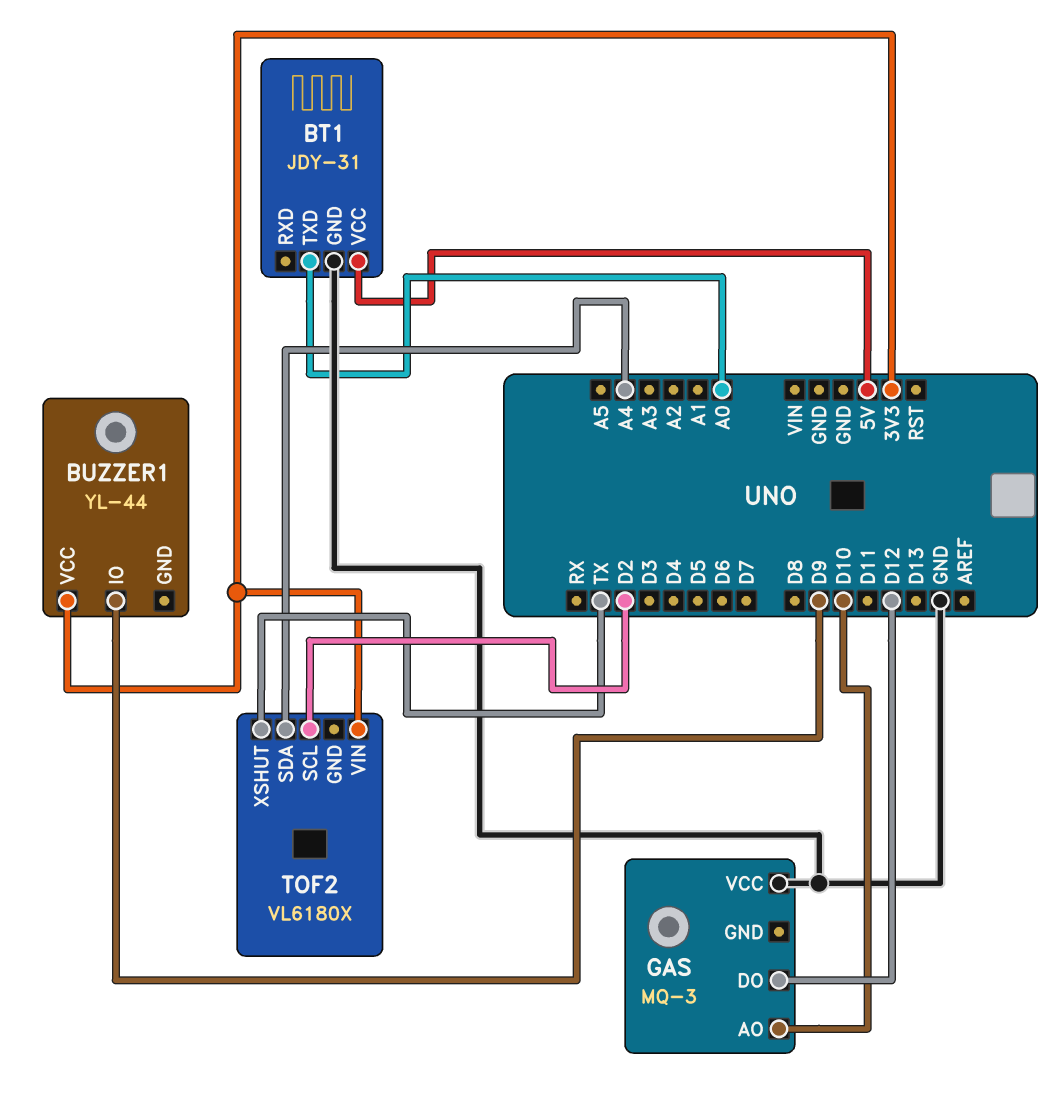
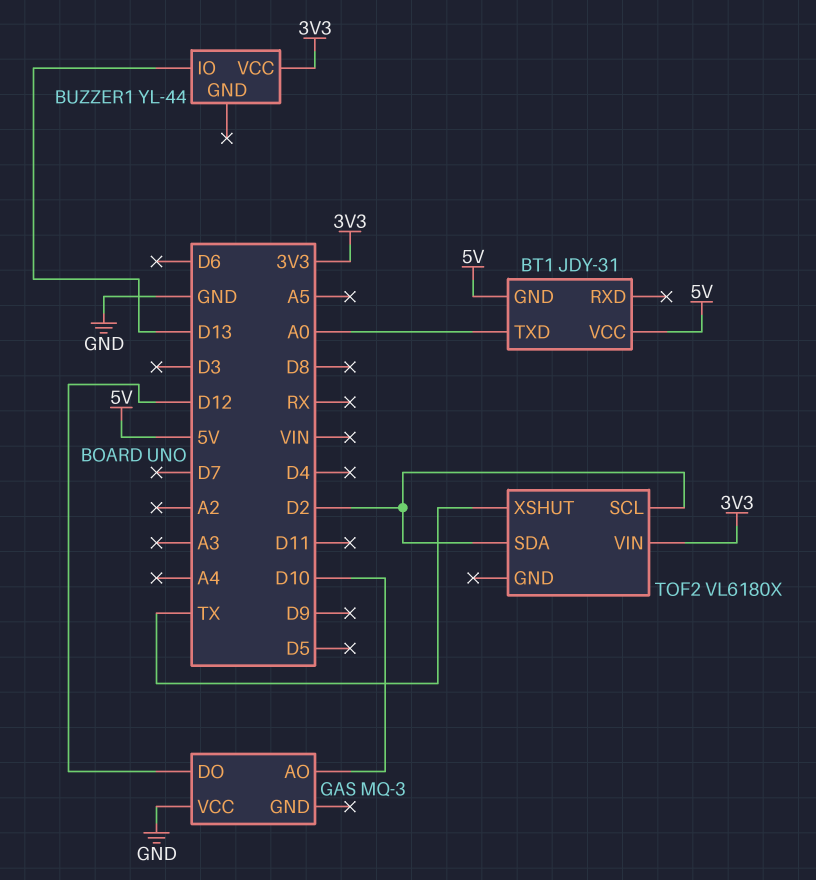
BT1 pin GND: GND -> 5V
BUZZER1 pin IO: D9 -> D13
TOF2 pin SDA: A4 -> D2

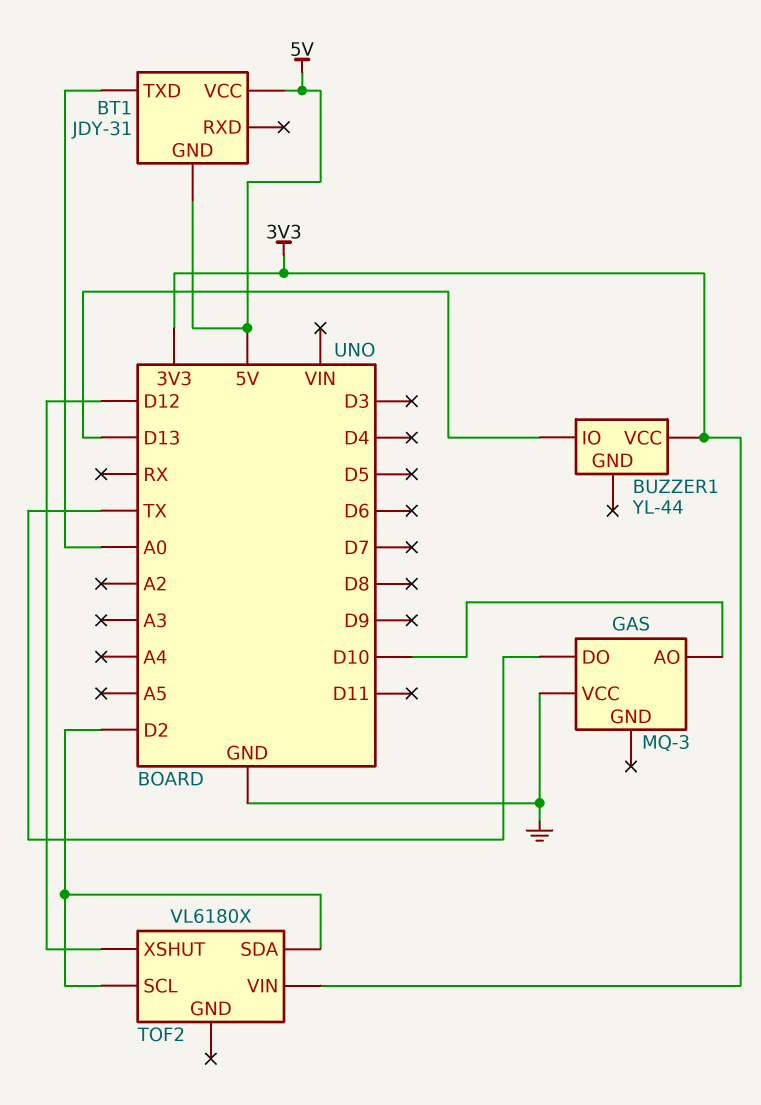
GAS pin DO: D12 -> TX
TOF2 pin XSHUT: TX -> D12

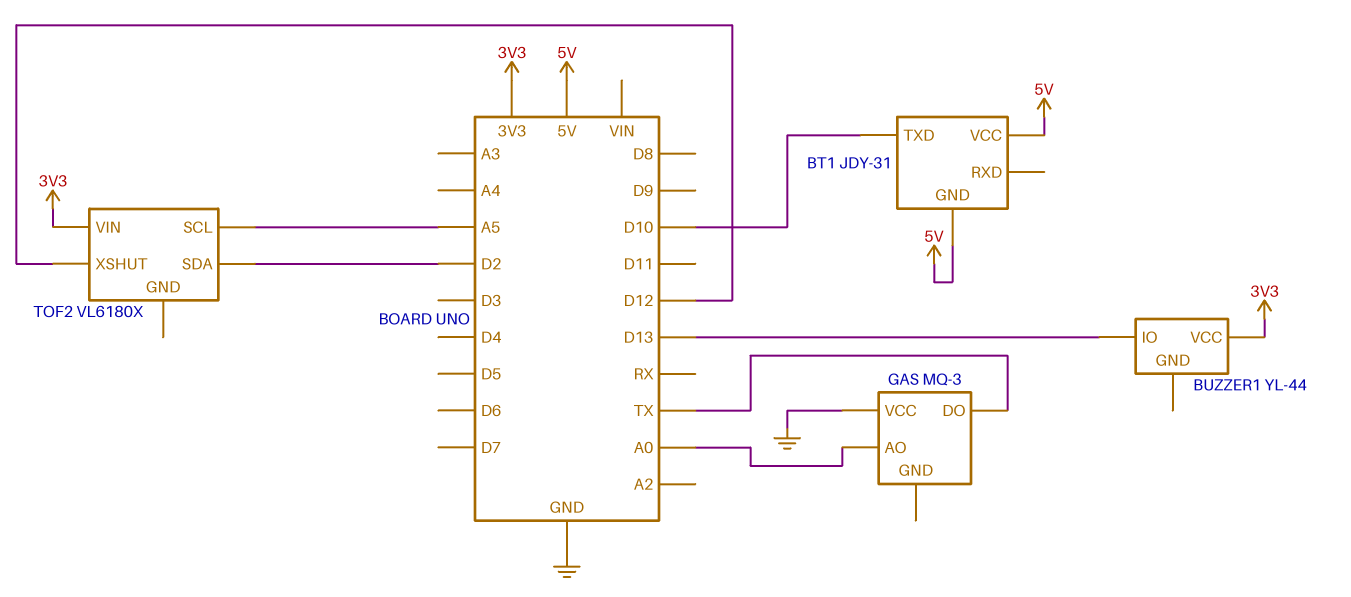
BT1 pin TXD: A0 -> D10
GAS pin AO: D10 -> A0
TOF2 pin SCL: D2 -> A5

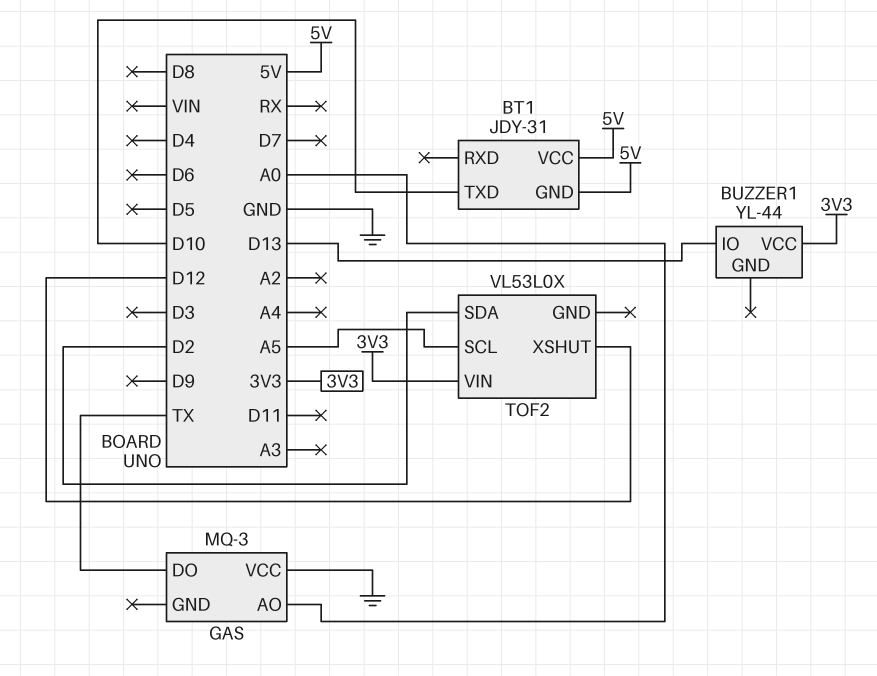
TOF2: VL6180X -> VL53L0X

